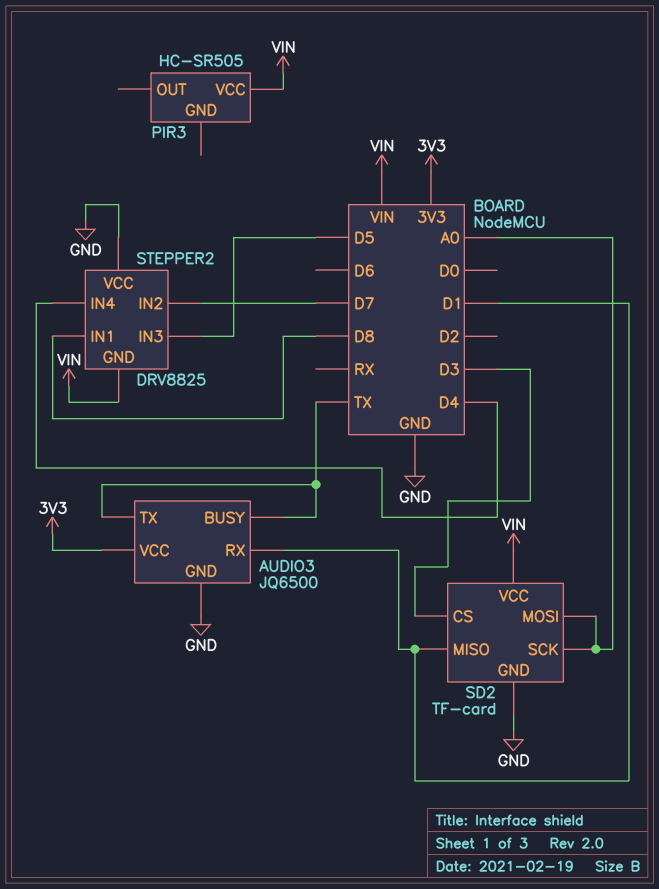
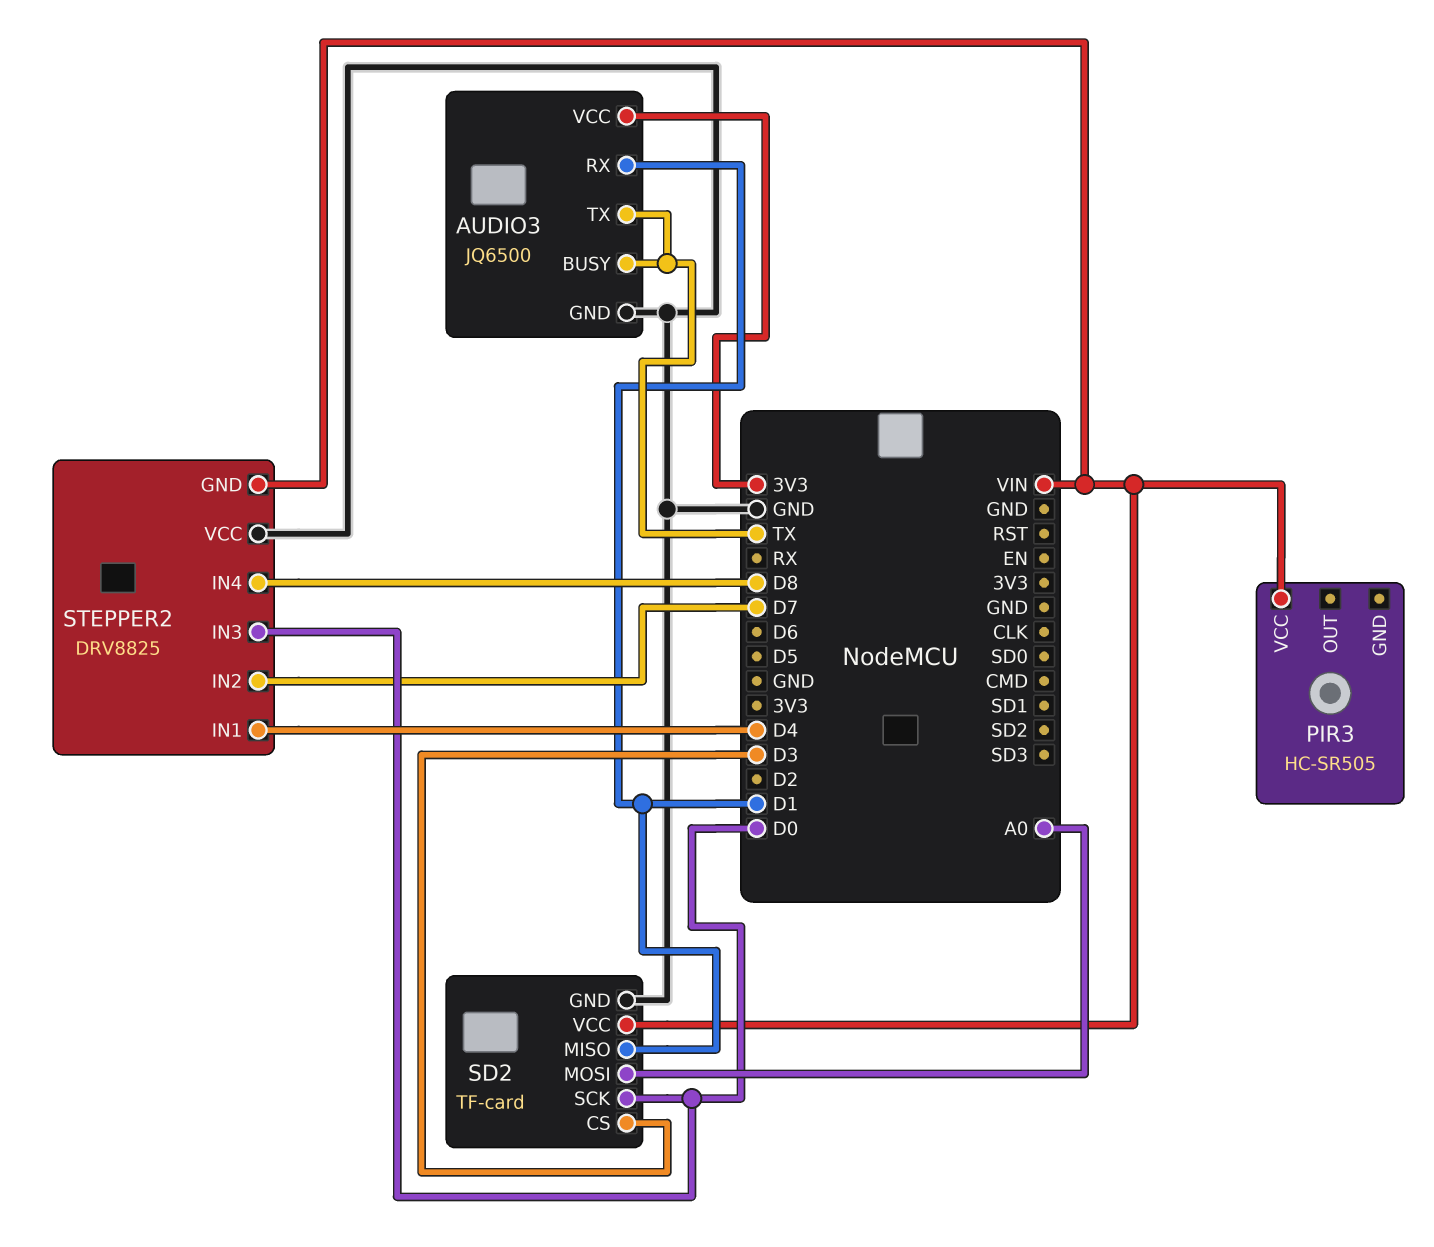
SD2 pin SCK: A0 -> D0
STEPPER2 pin IN1: D8 -> D4
STEPPER2 pin IN3: D5 -> D0
STEPPER2 pin IN4: D4 -> D8

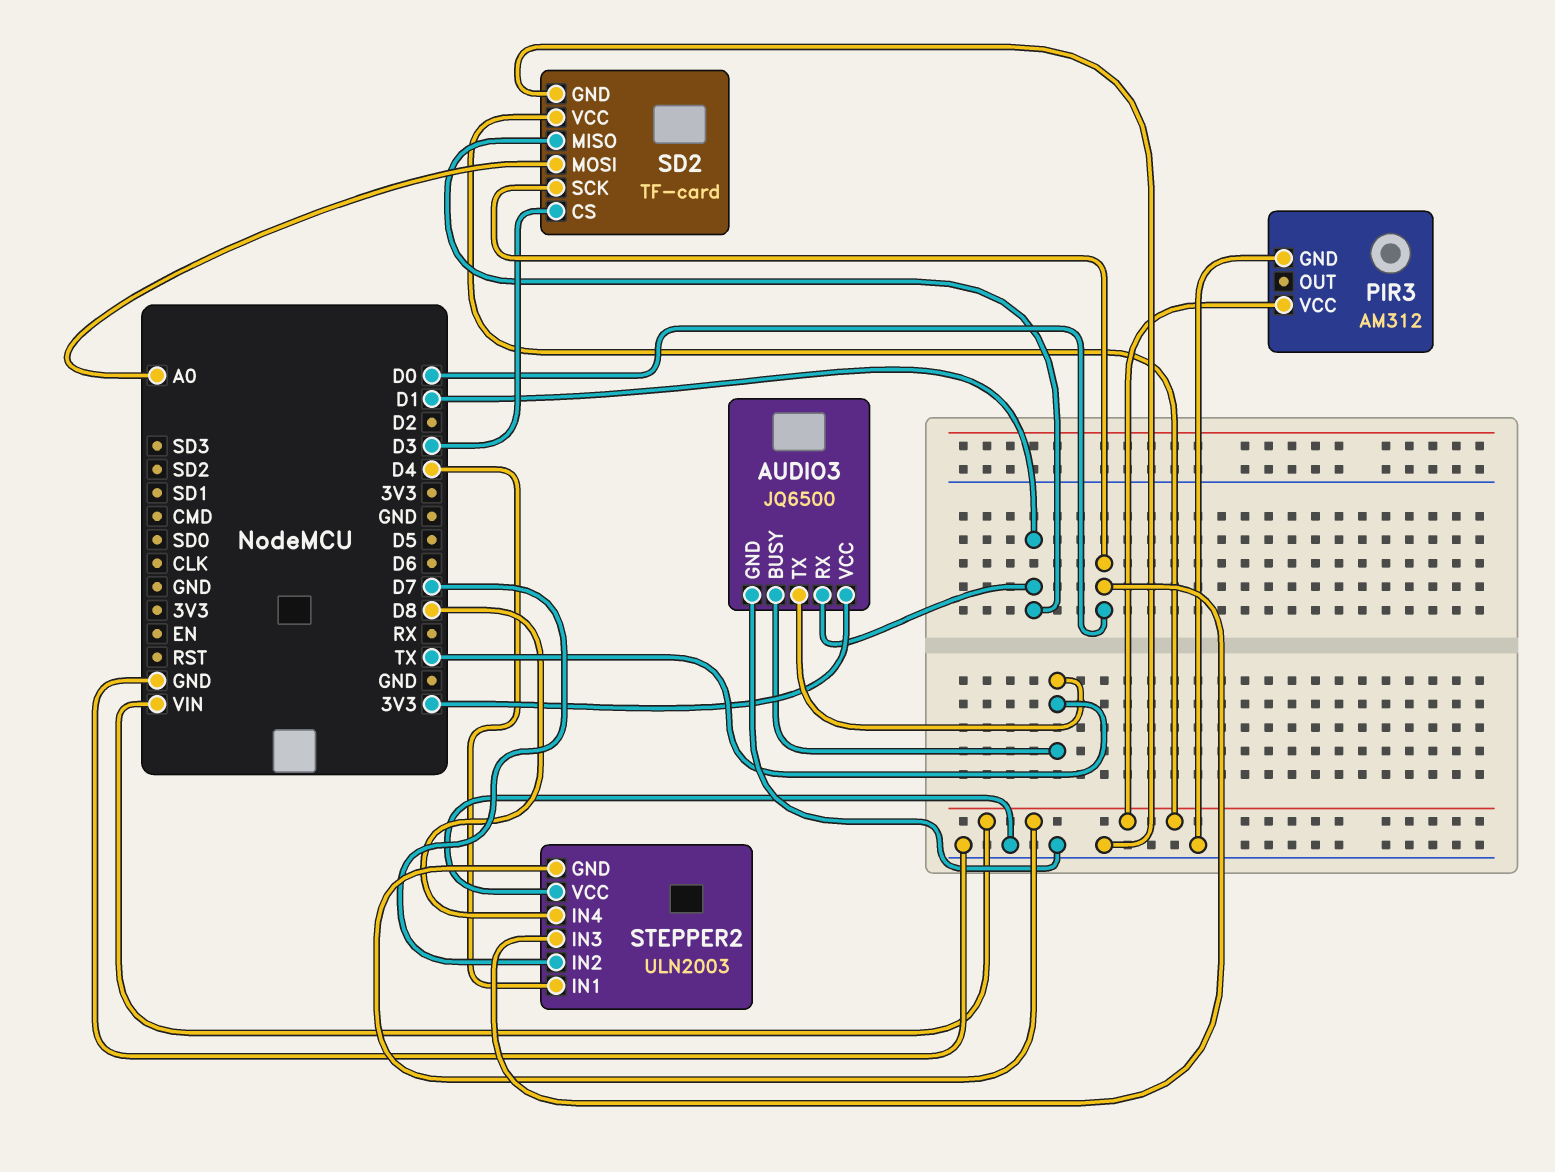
PIR3: HC-SR505 -> AM312
PIR3 pin GND: none -> GND
STEPPER2: DRV8825 -> ULN2003

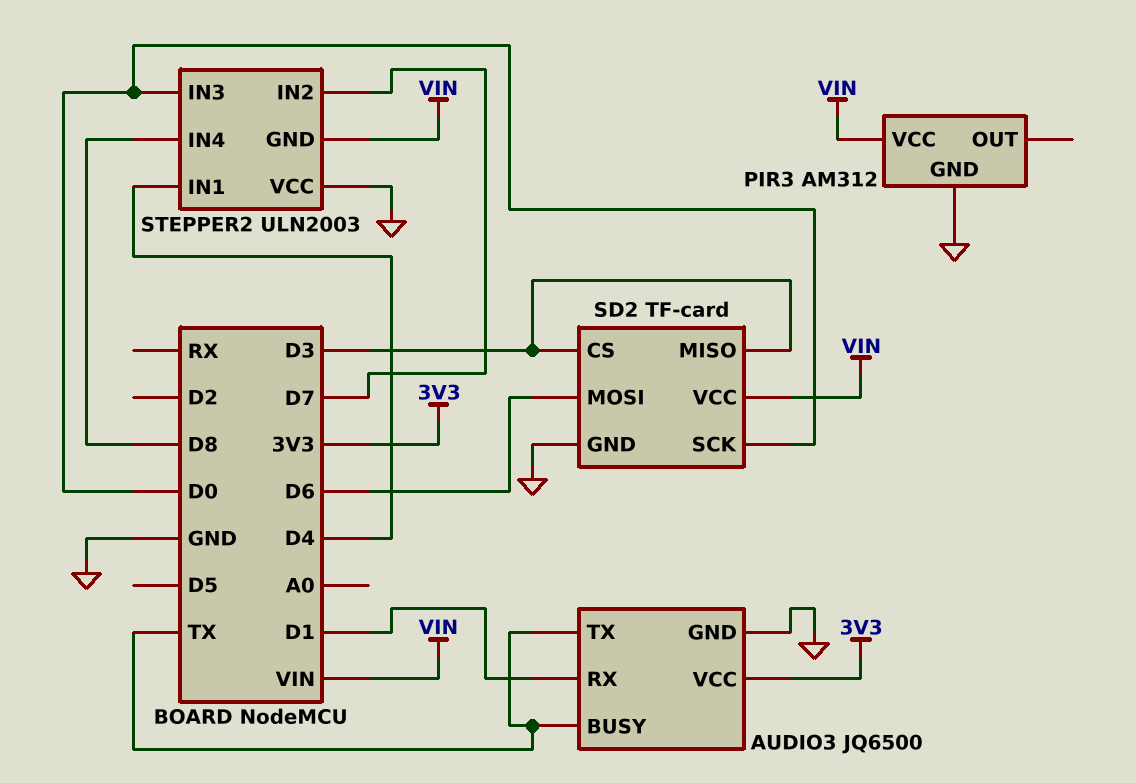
SD2 pin MISO: D1 -> D3
SD2 pin MOSI: A0 -> D6

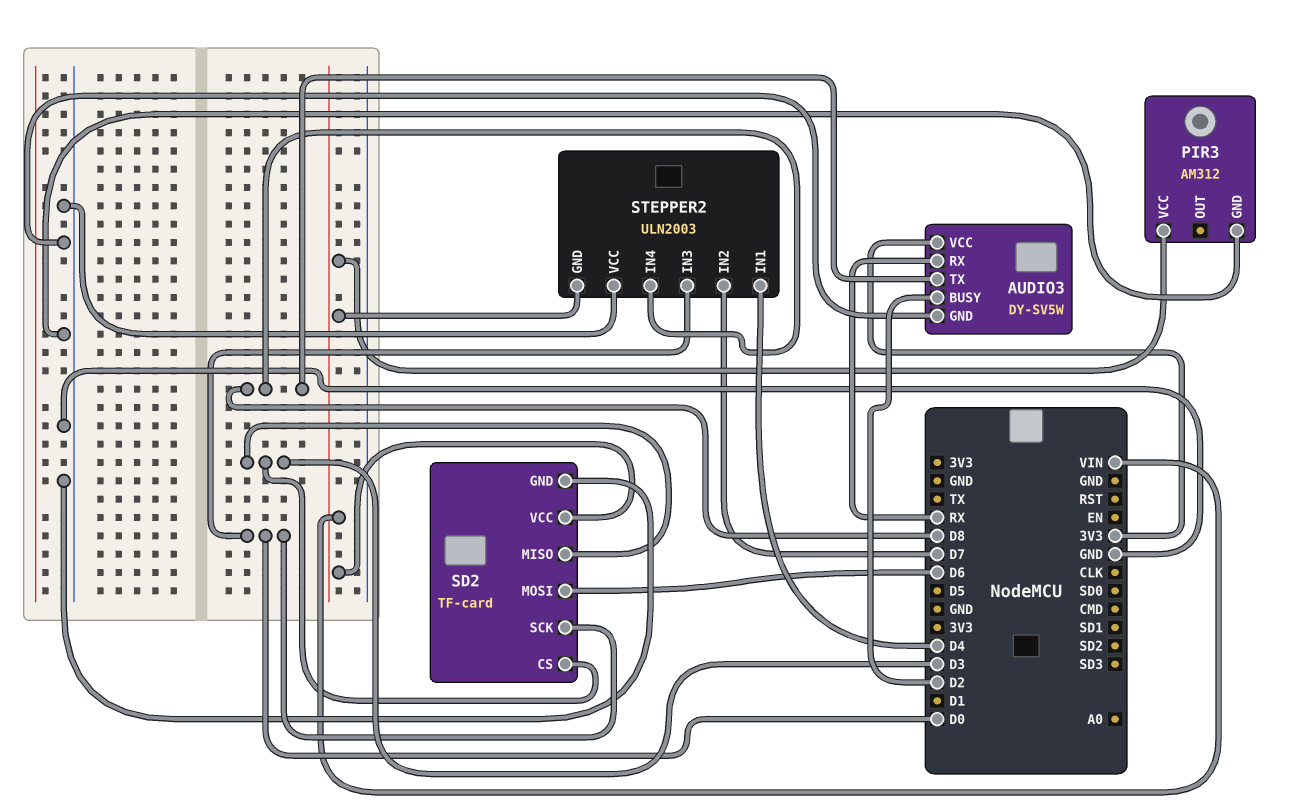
AUDIO3: JQ6500 -> DY-SV5W
AUDIO3 pin BUSY: TX -> D2
AUDIO3 pin RX: D1 -> RX
AUDIO3 pin TX: TX -> D8

